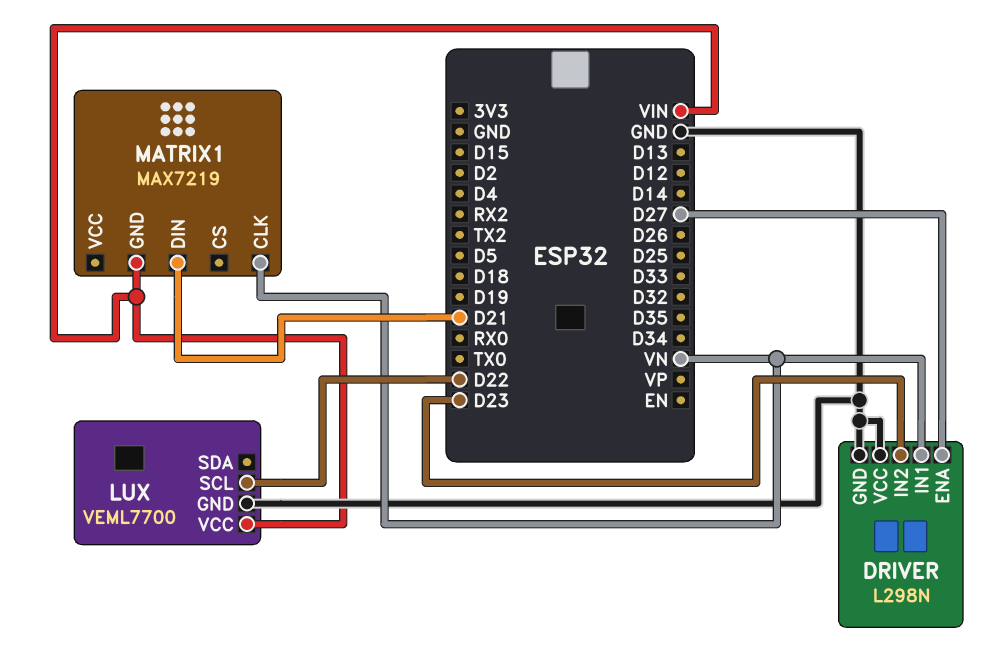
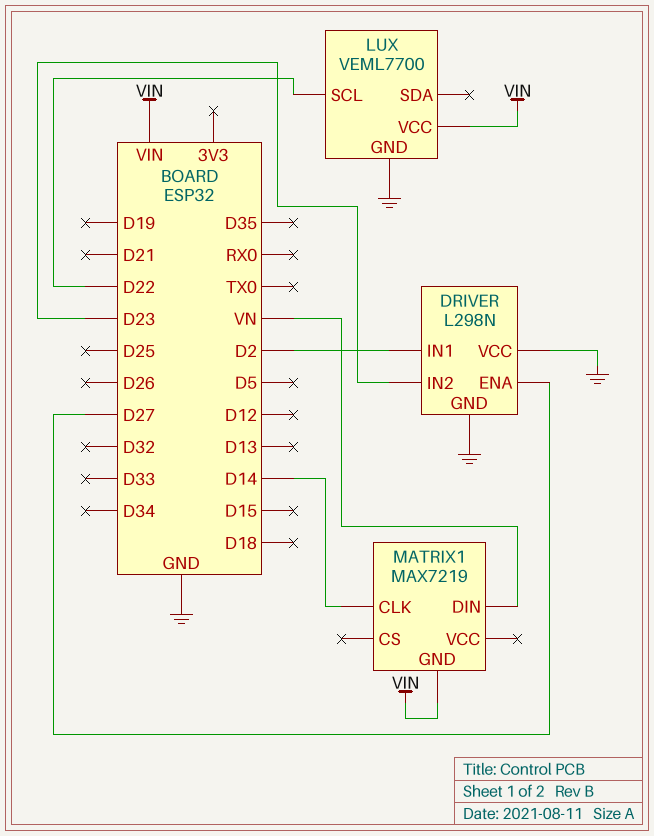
DRIVER pin IN1: VN -> D2
MATRIX1 pin CLK: VN -> D14
MATRIX1 pin DIN: D21 -> VN

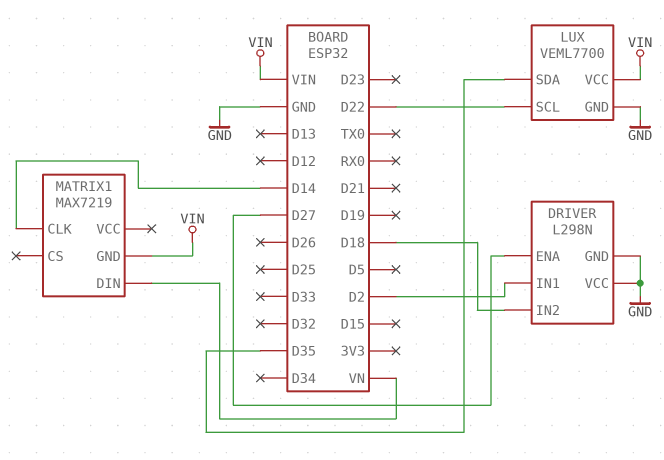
DRIVER pin IN2: D23 -> D18
LUX pin SDA: none -> D35

